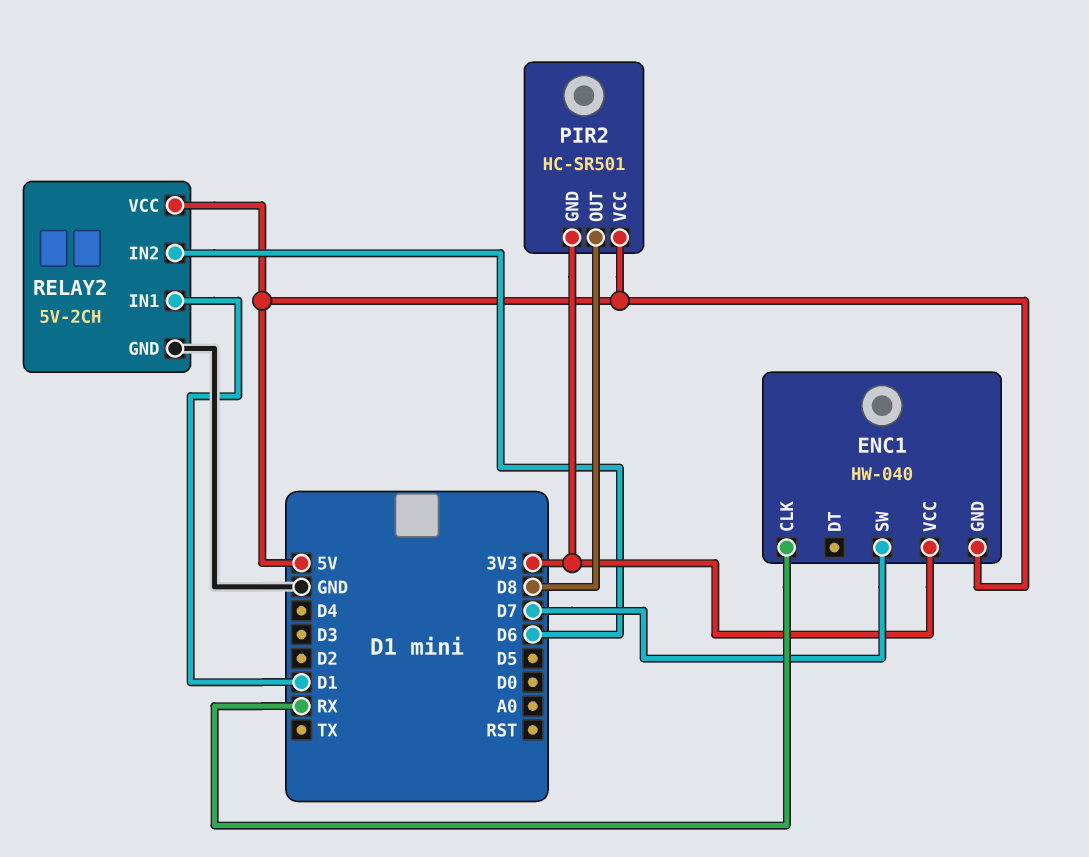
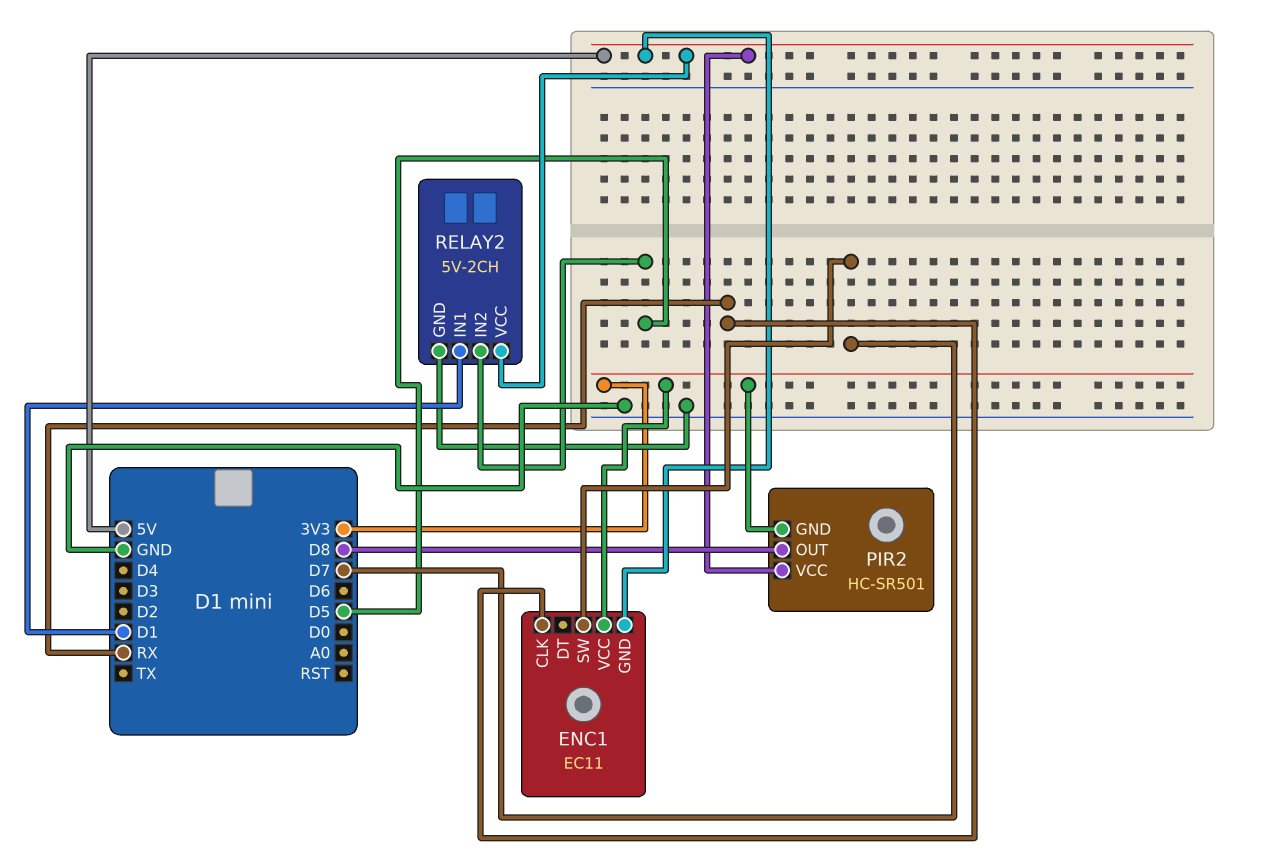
ENC1: HW-040 -> EC11
RELAY2 pin IN2: D6 -> D5

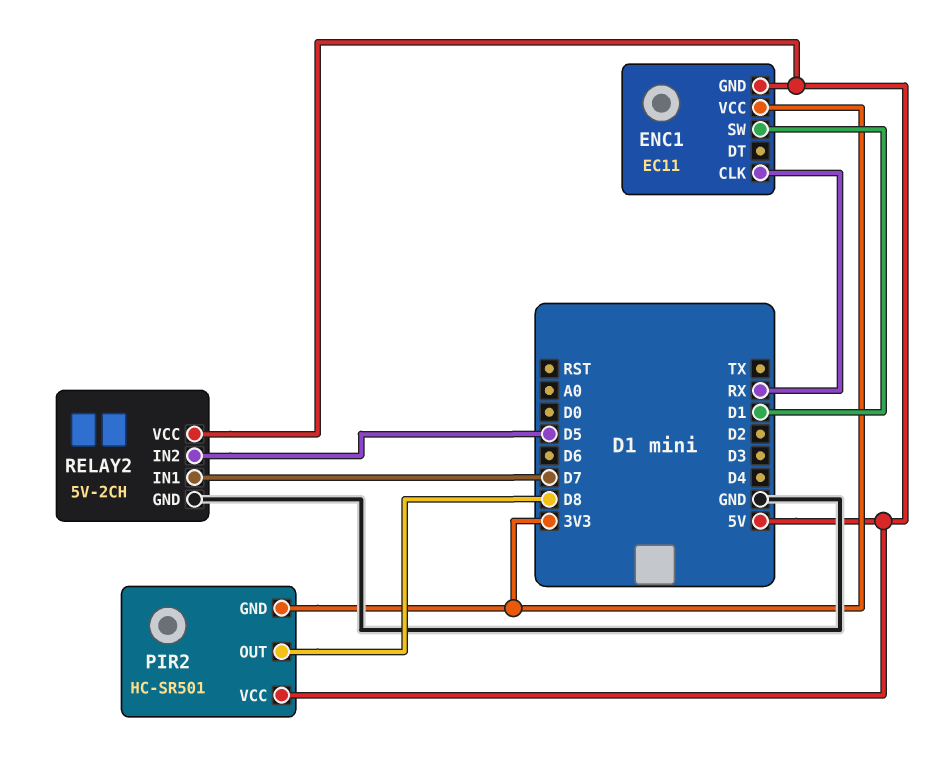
ENC1 pin SW: D7 -> D1
RELAY2 pin IN1: D1 -> D7

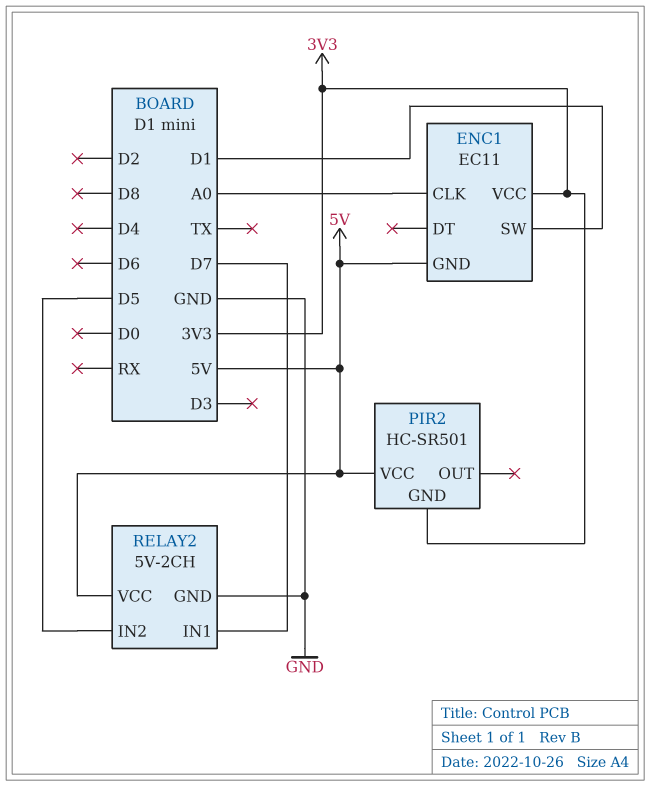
ENC1 pin CLK: RX -> A0
PIR2 pin OUT: D8 -> none

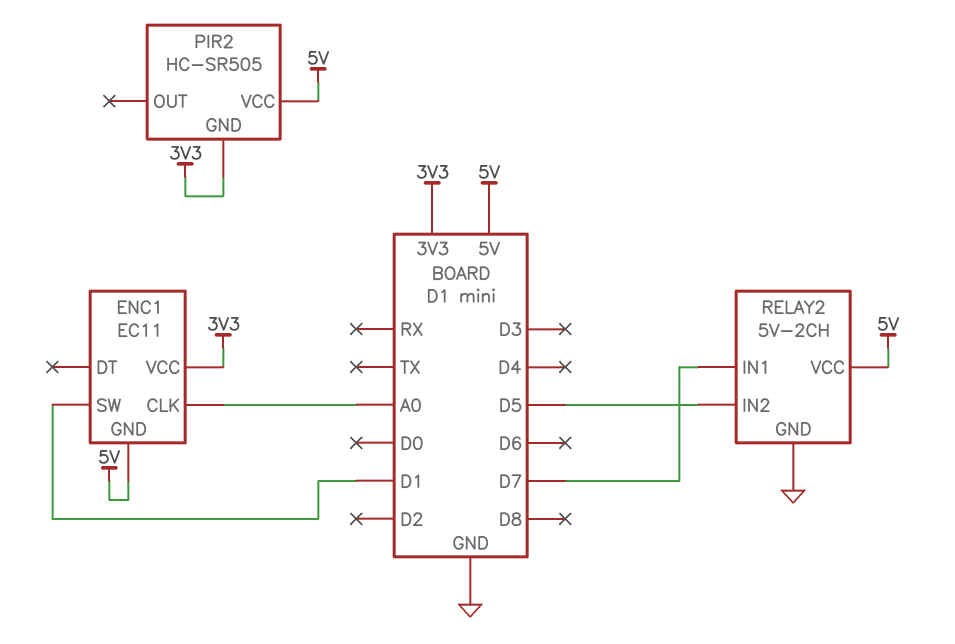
PIR2: HC-SR501 -> HC-SR505

